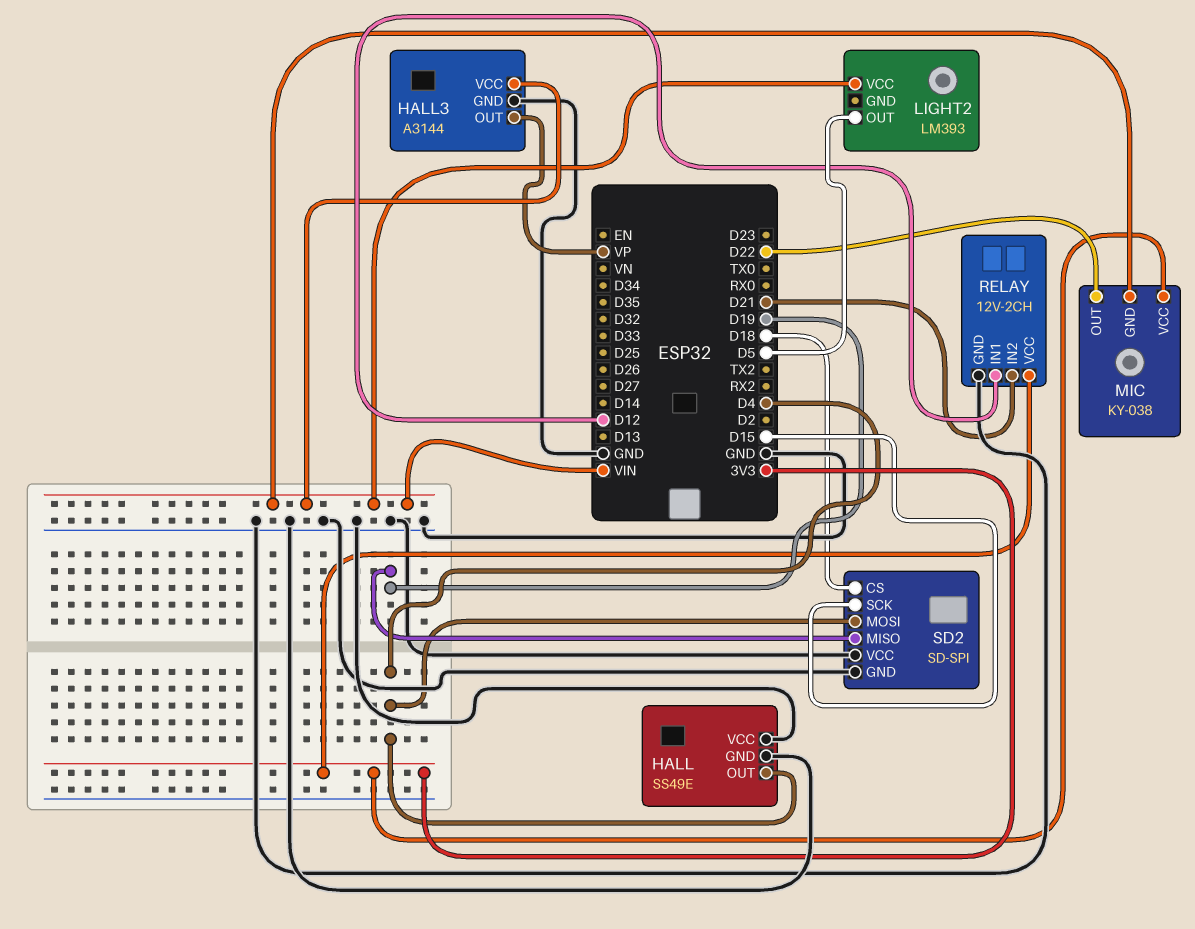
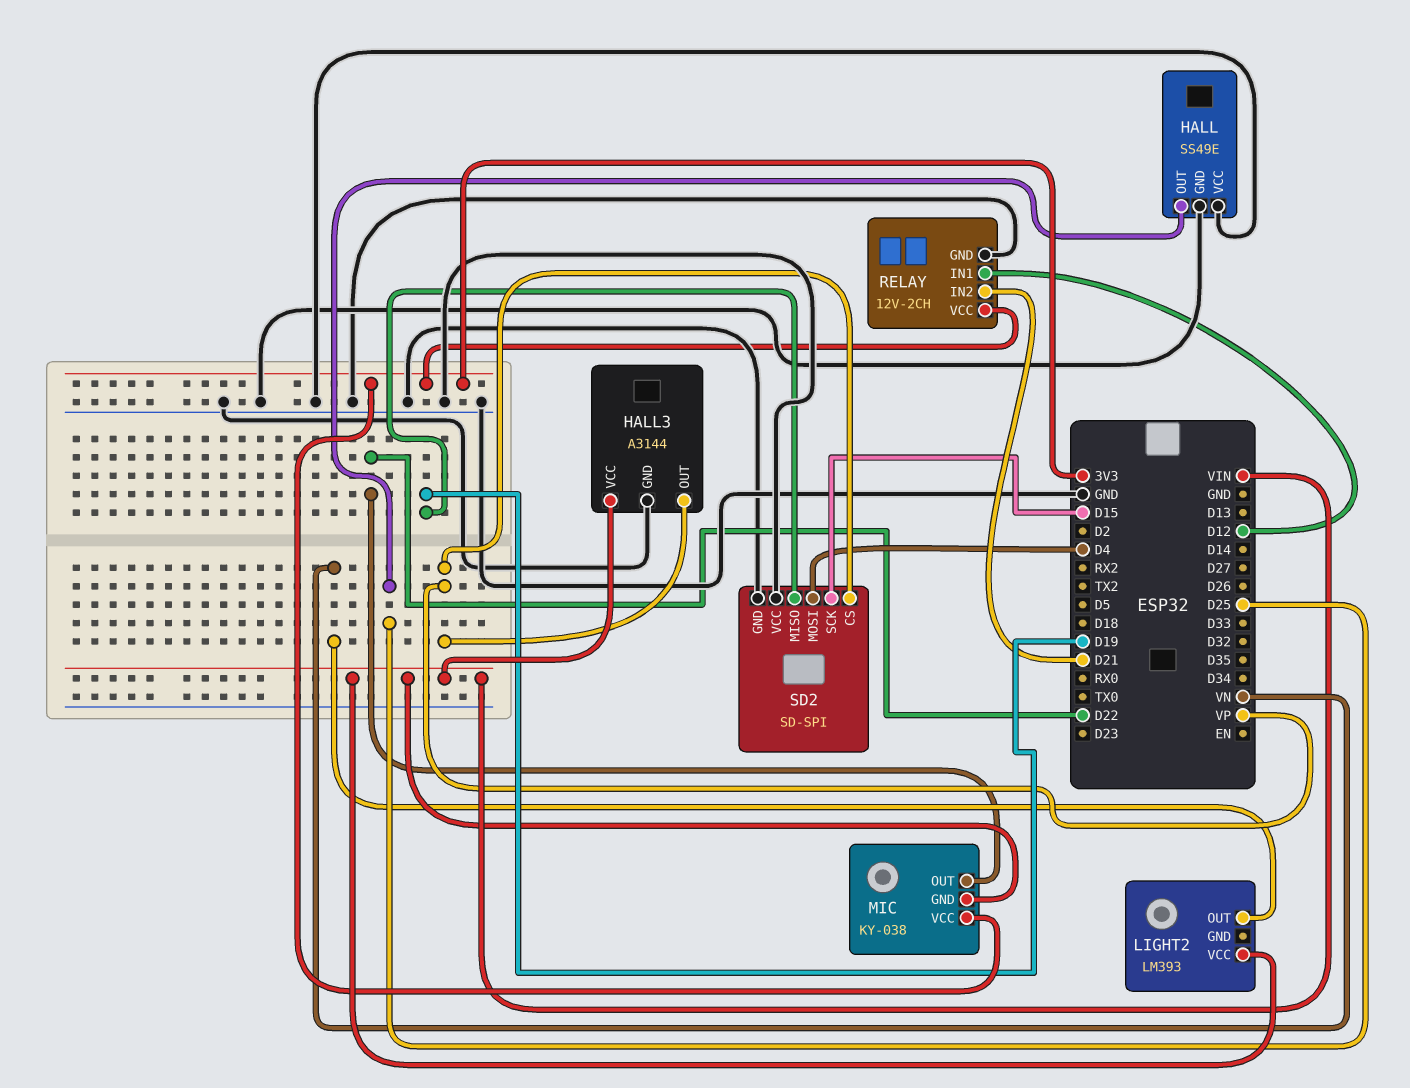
HALL pin OUT: D4 -> D25
LIGHT2 pin OUT: D5 -> VN
SD2 pin CS: D18 -> VP

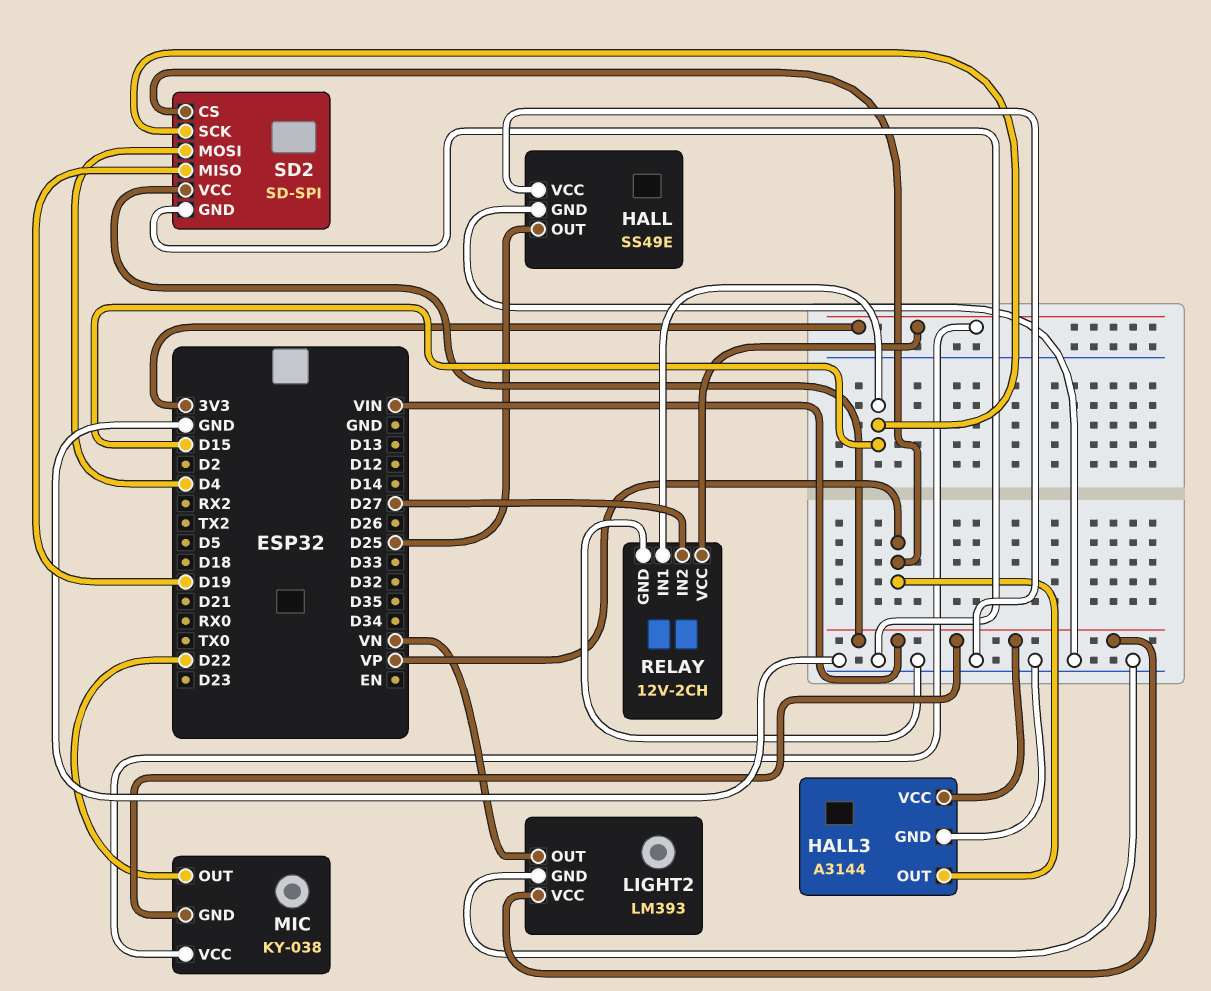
LIGHT2 pin GND: none -> GND
RELAY pin IN1: D12 -> D15
RELAY pin IN2: D21 -> D27
SD2 pin VCC: GND -> VIN

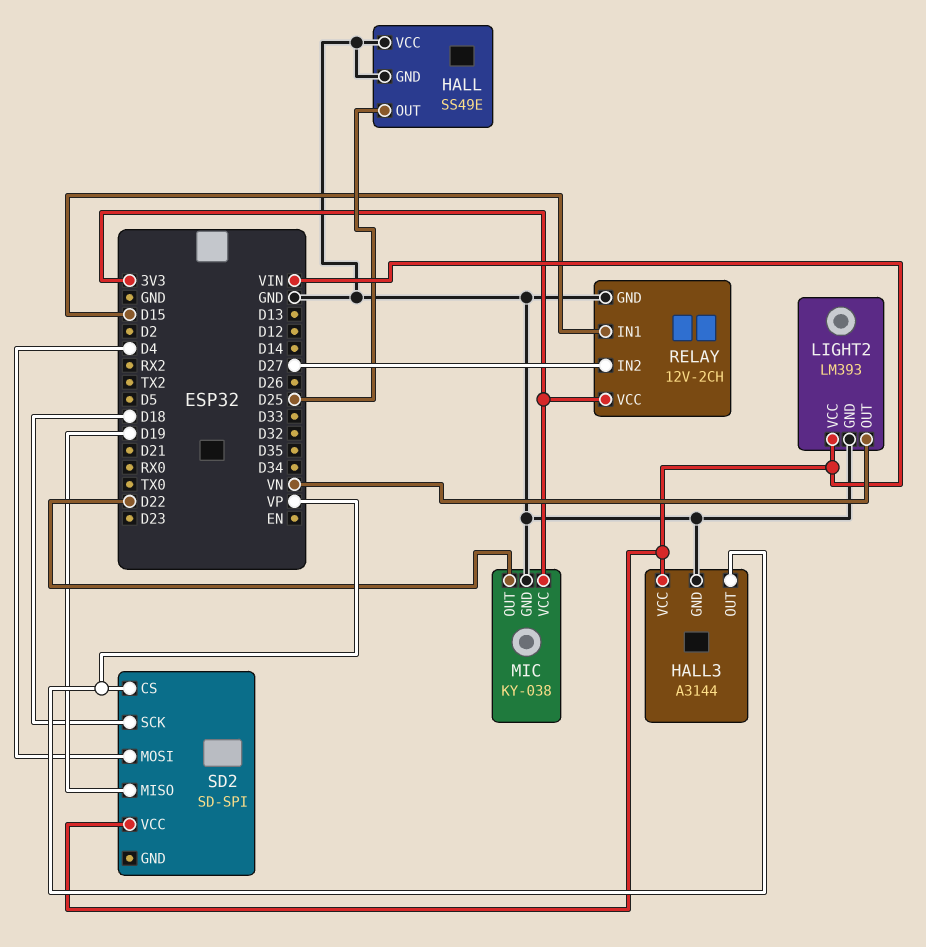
MIC pin GND: VIN -> GND
SD2 pin GND: GND -> none
SD2 pin SCK: D15 -> D18

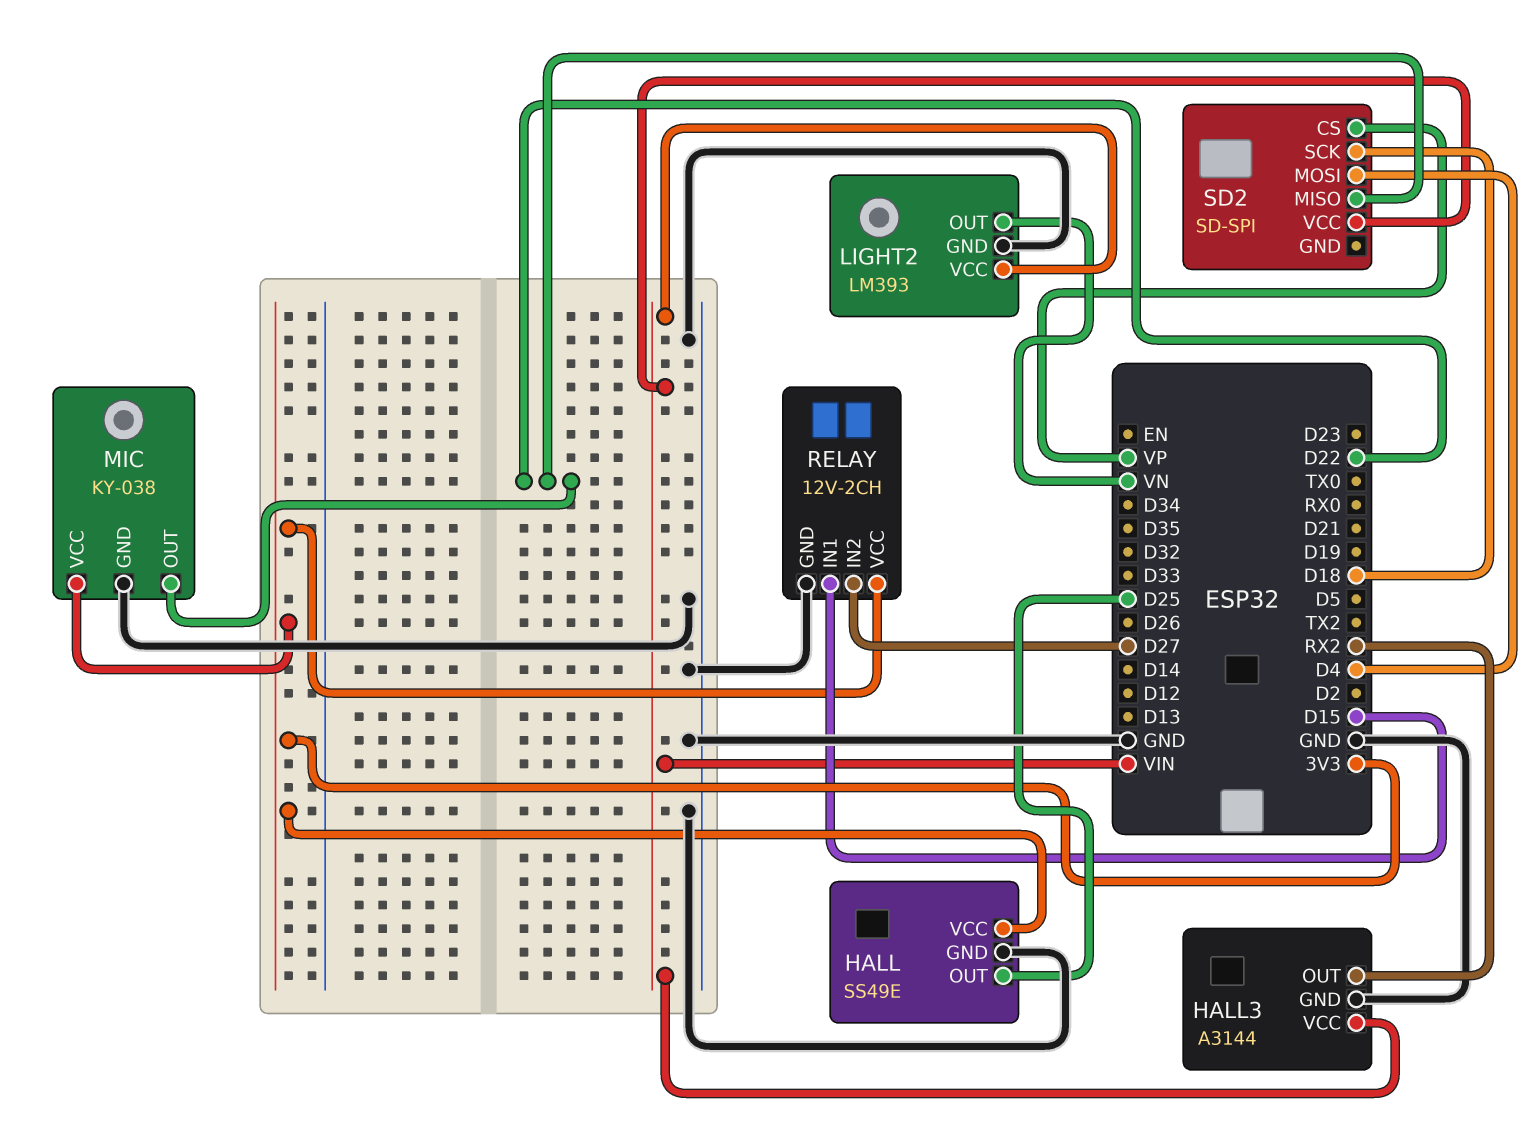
HALL pin VCC: GND -> 3V3
HALL3 pin OUT: VP -> RX2
SD2 pin MISO: D19 -> D22

